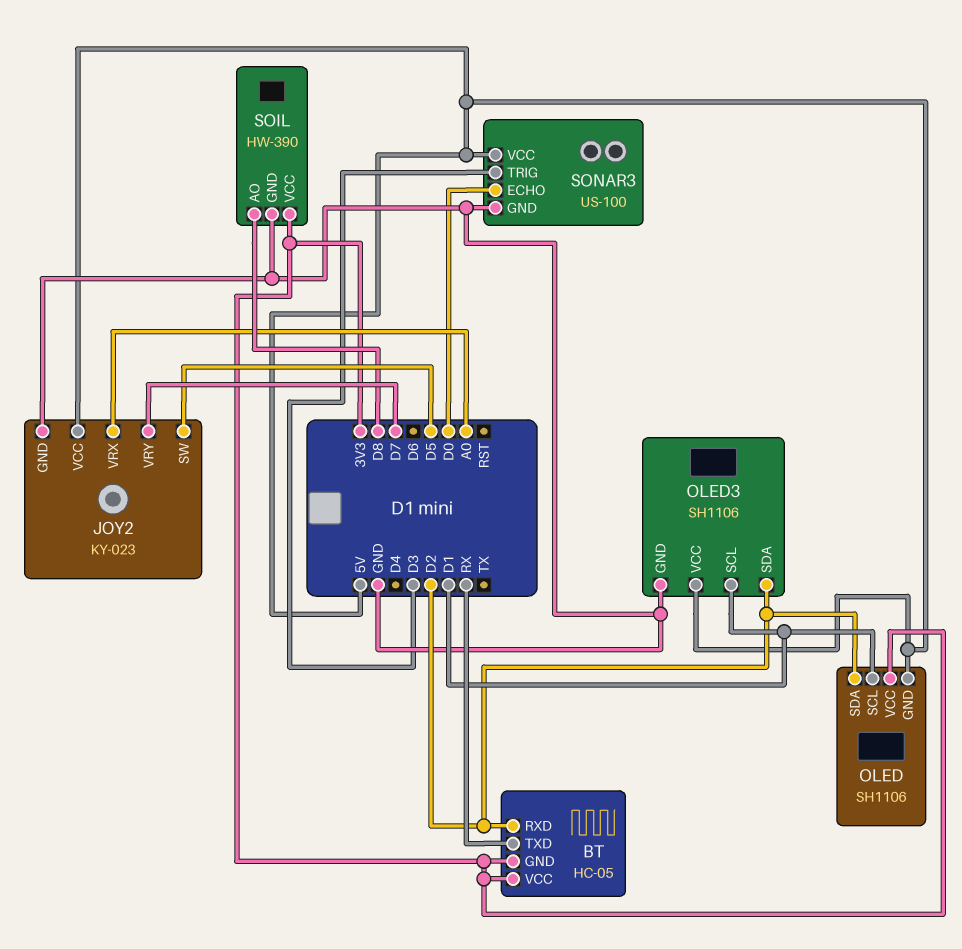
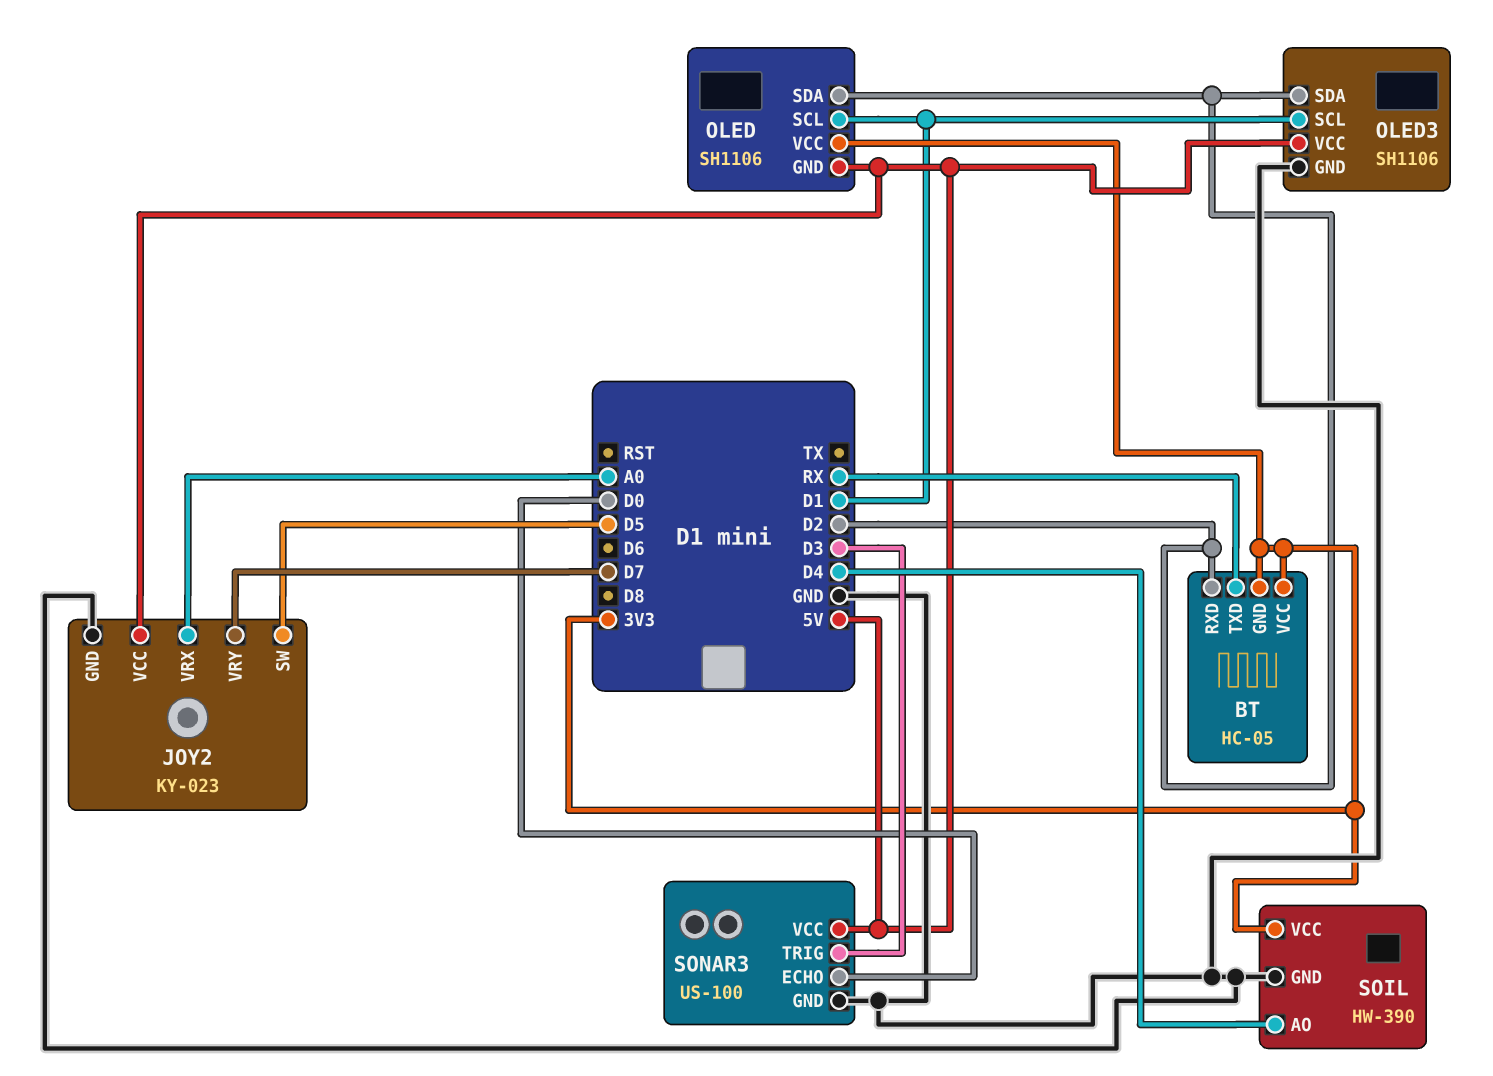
SOIL pin AO: D8 -> D4

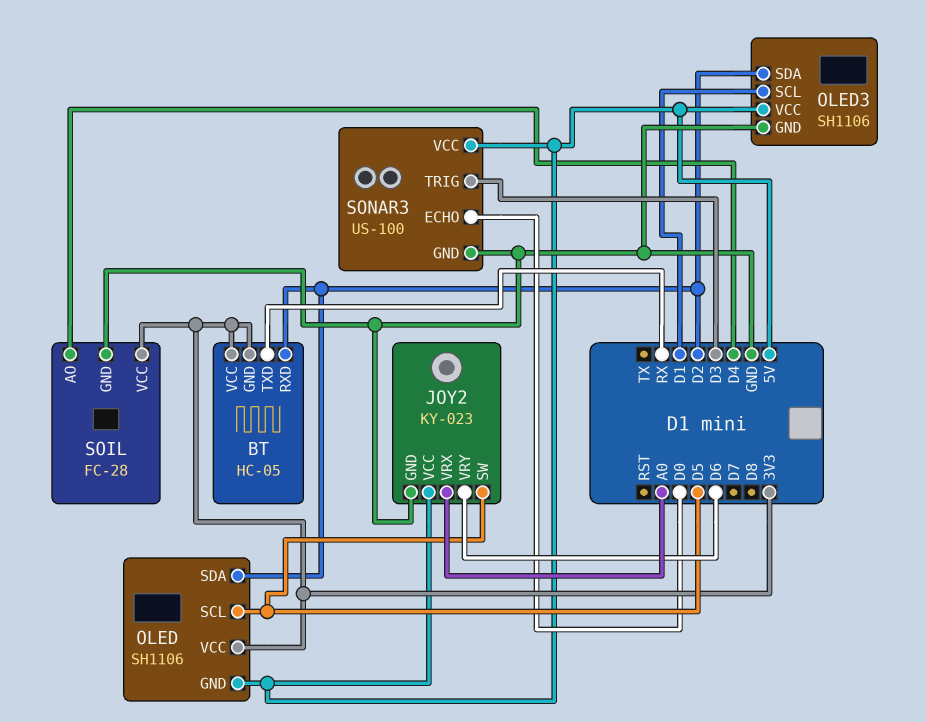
JOY2 pin VRY: D7 -> D6
OLED pin SCL: D1 -> D5
SOIL: HW-390 -> FC-28

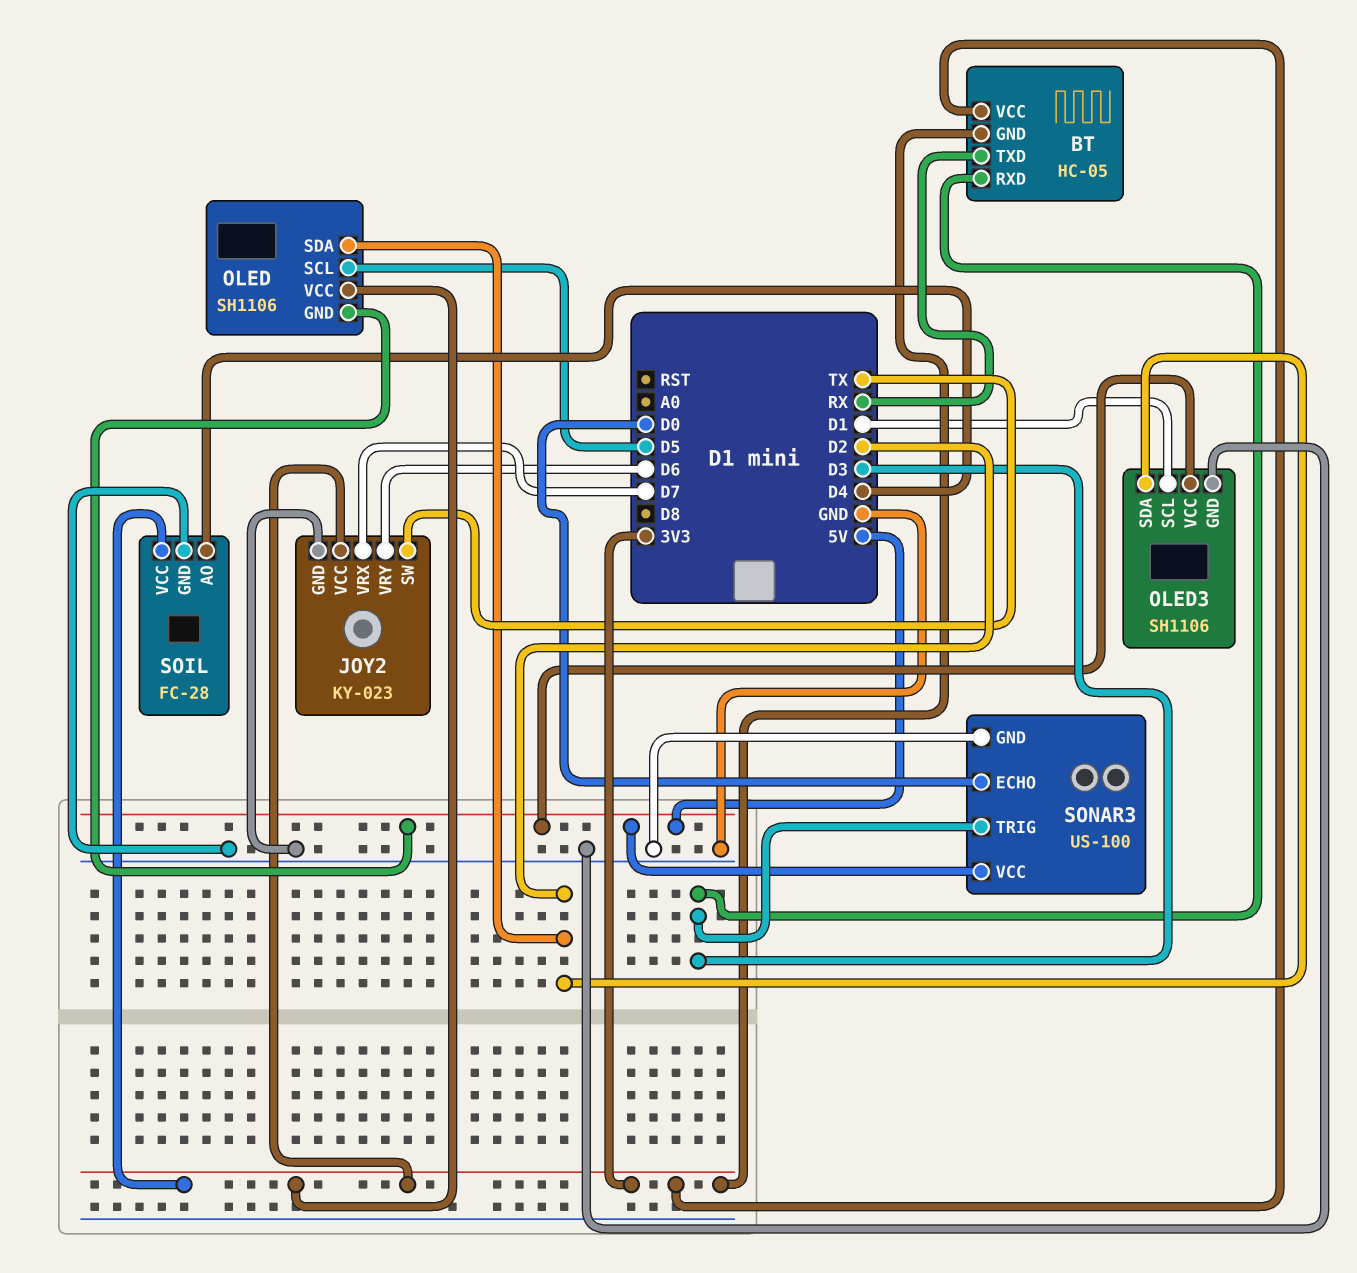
BT pin RXD: D2 -> D3
JOY2 pin SW: D5 -> TX
JOY2 pin VCC: 5V -> 3V3
JOY2 pin VRX: A0 -> D7

